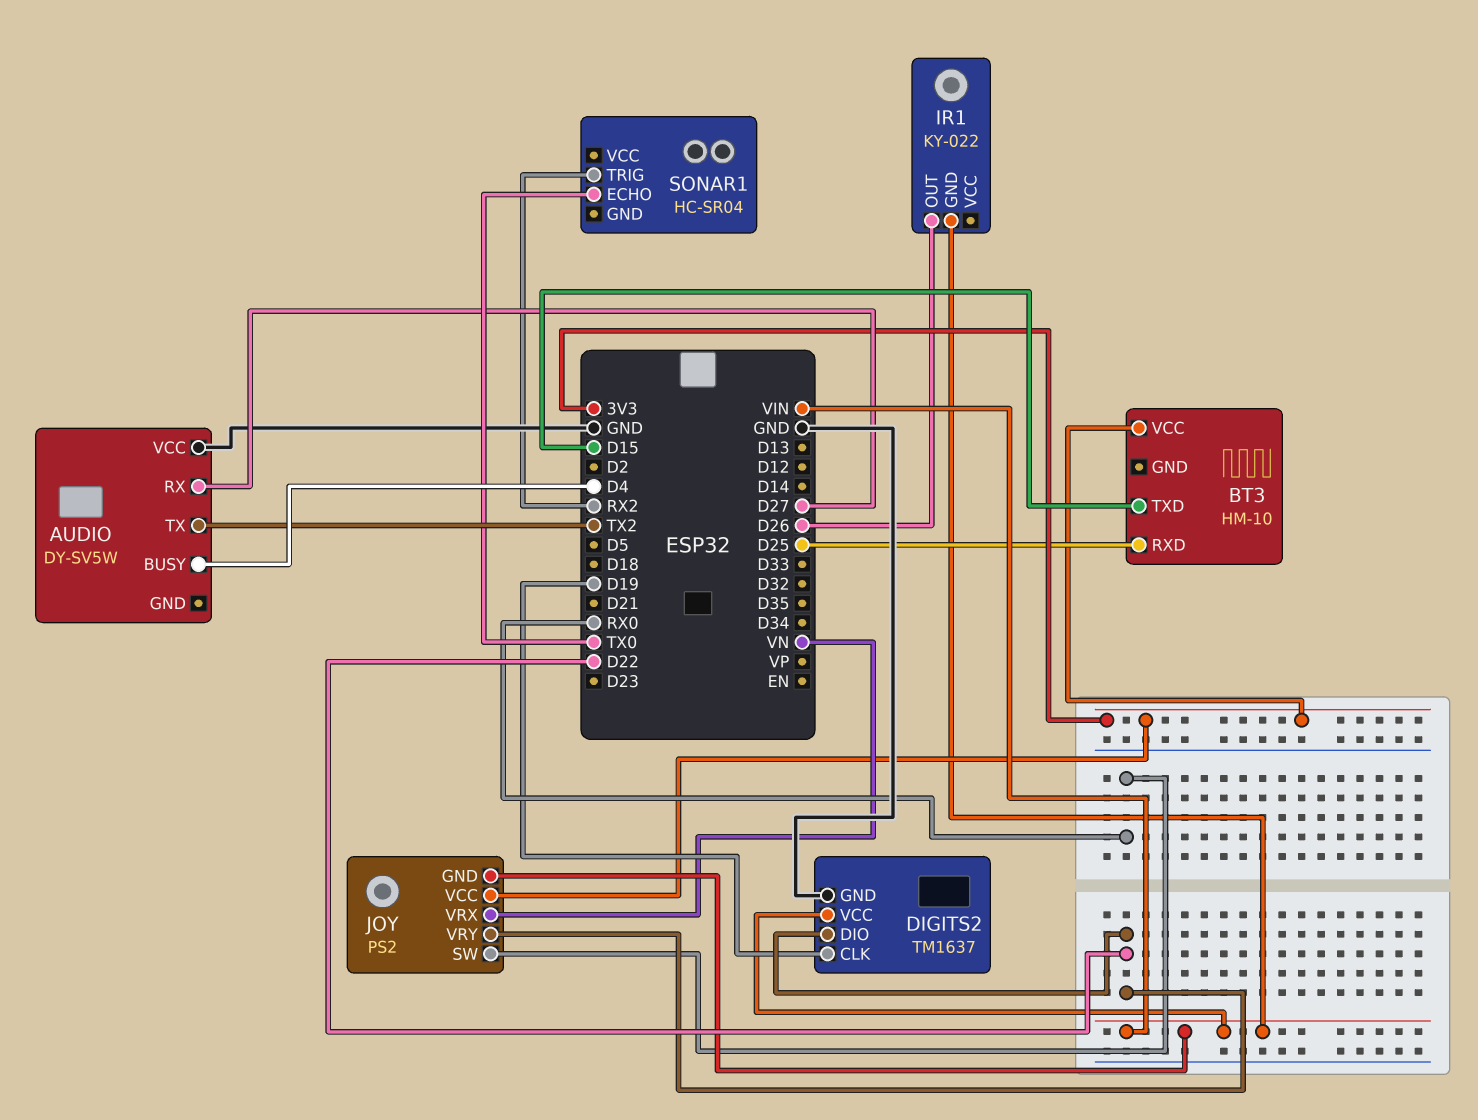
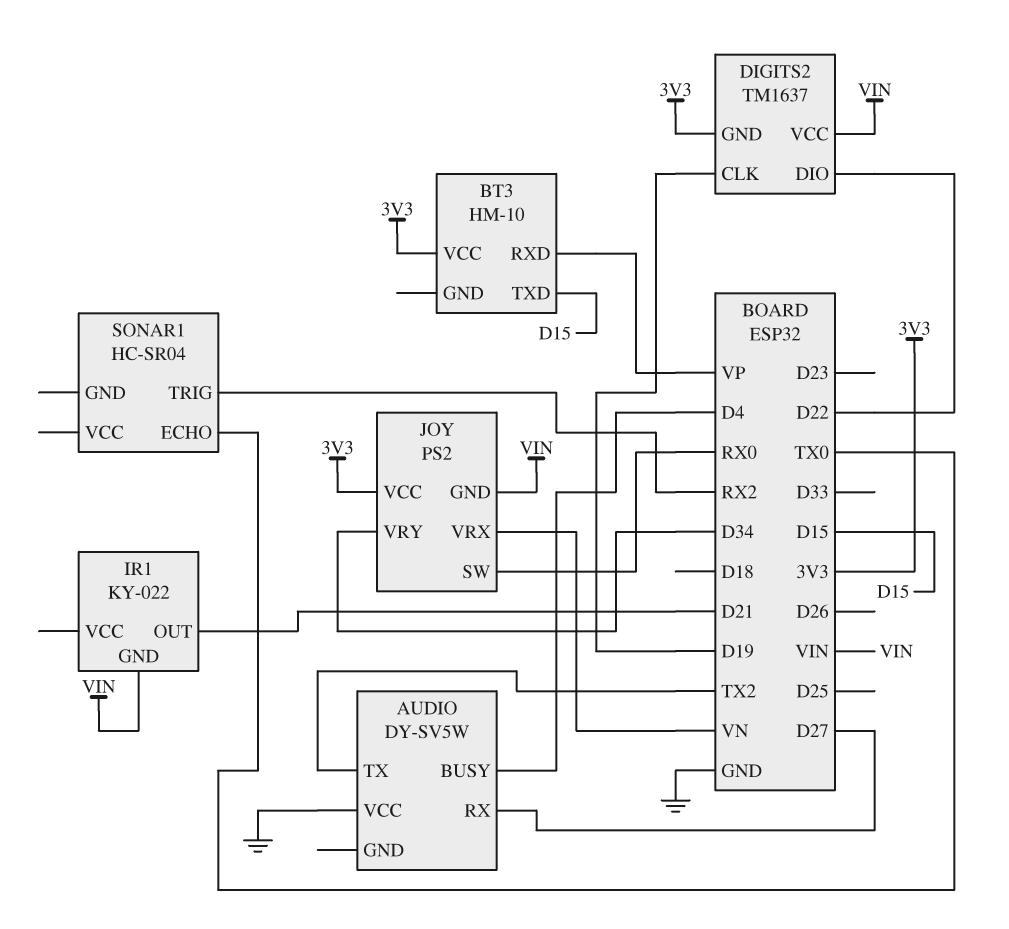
BT3 pin RXD: D25 -> VP
DIGITS2 pin GND: GND -> 3V3
IR1 pin OUT: D26 -> D21
JOY pin VRY: D22 -> D34

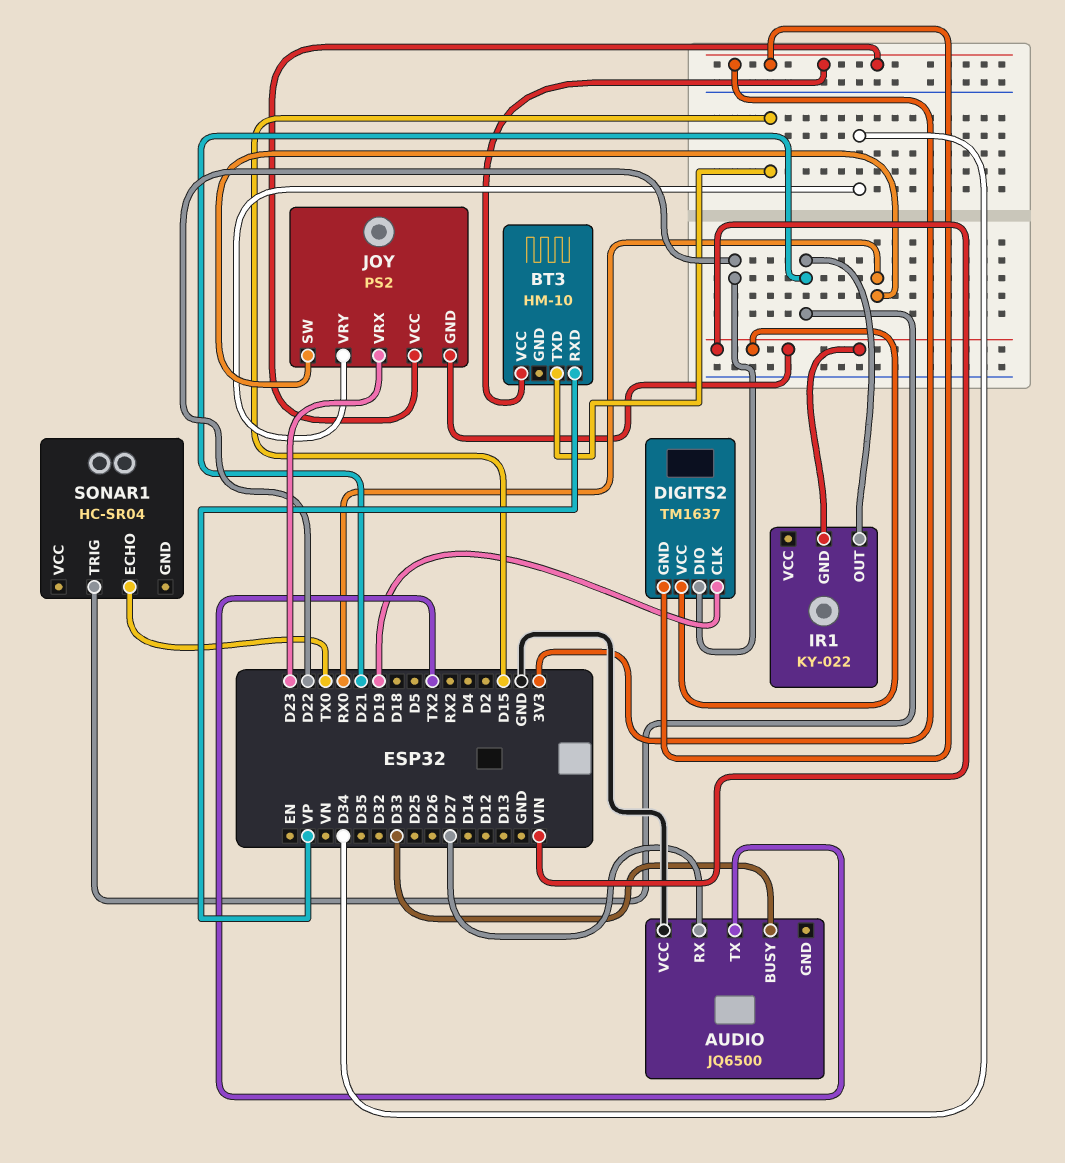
AUDIO: DY-SV5W -> JQ6500
AUDIO pin BUSY: D4 -> D33
JOY pin VRX: VN -> D23
SONAR1 pin TRIG: RX2 -> D21

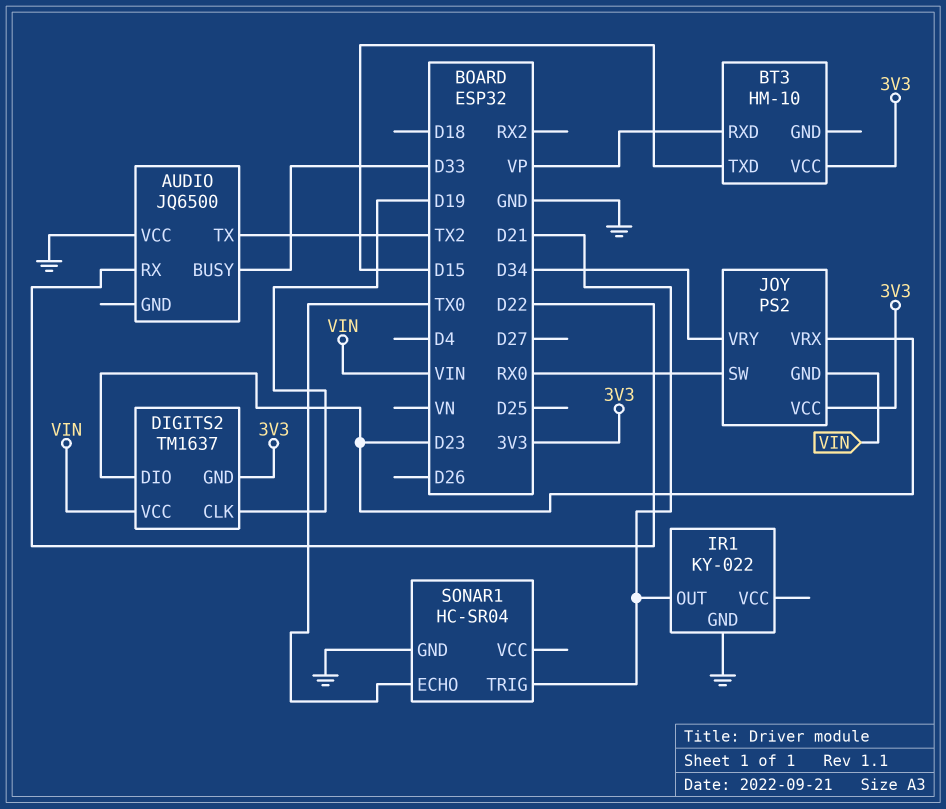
AUDIO pin RX: D27 -> D22
DIGITS2 pin DIO: D22 -> D23
IR1 pin GND: VIN -> GND
SONAR1 pin GND: none -> GND

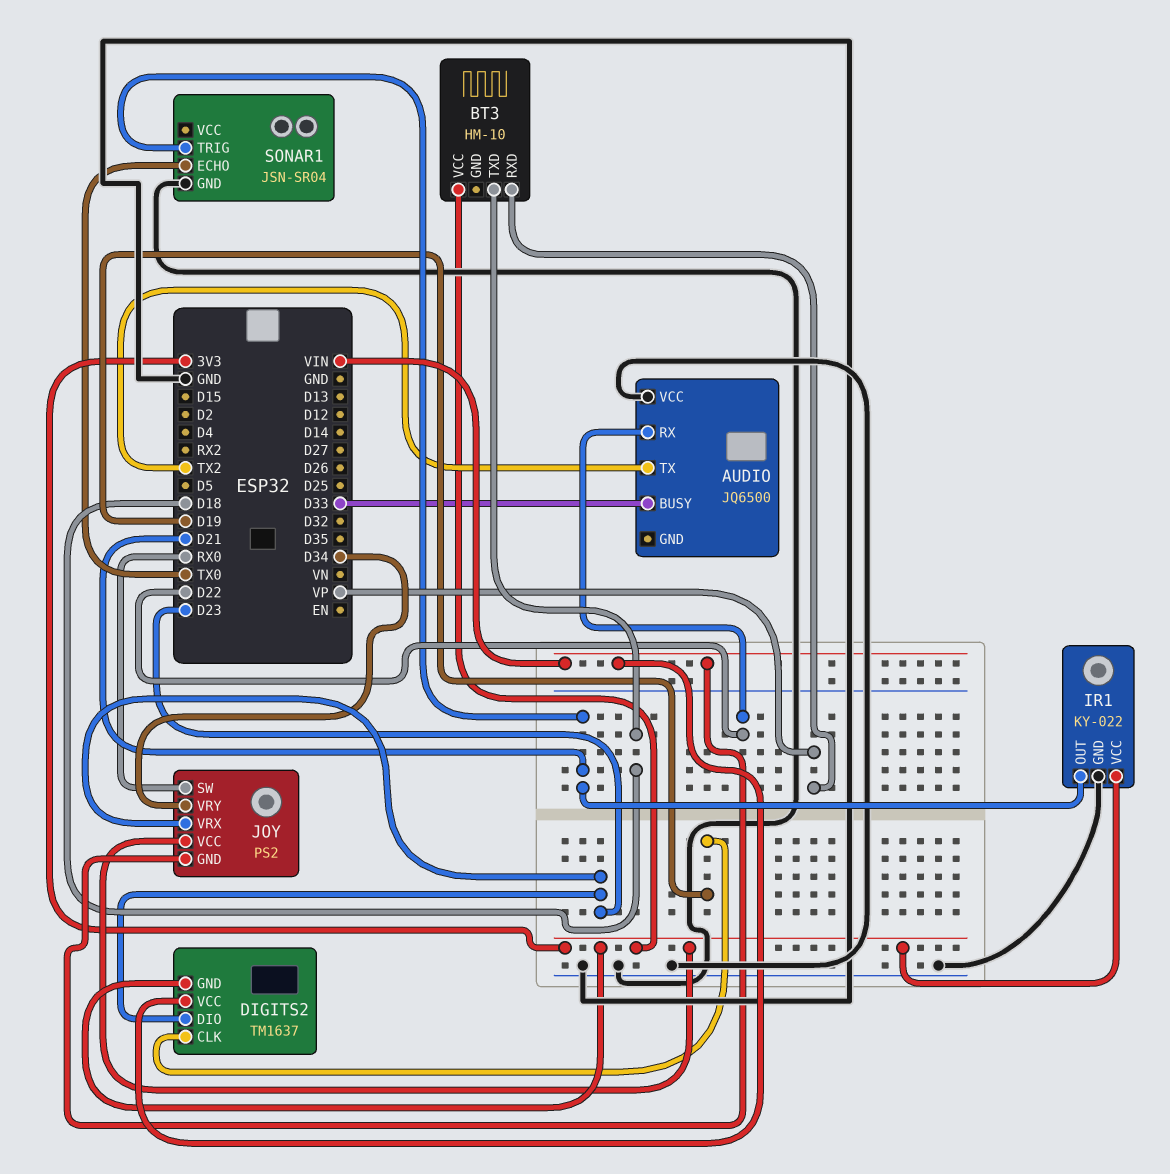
BT3 pin TXD: D15 -> D18
IR1 pin VCC: none -> 3V3
SONAR1: HC-SR04 -> JSN-SR04

